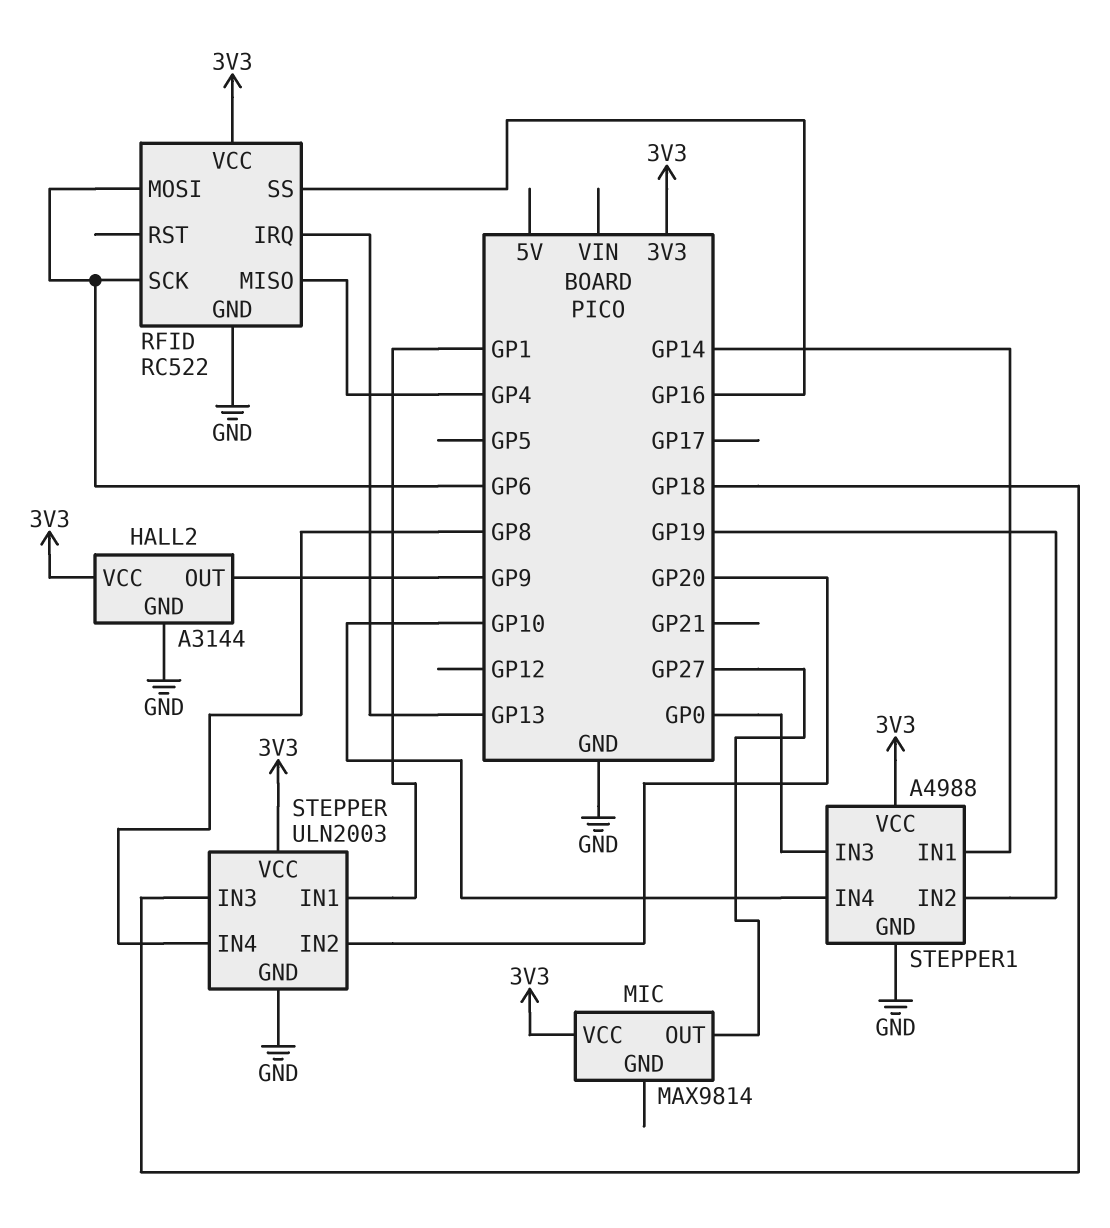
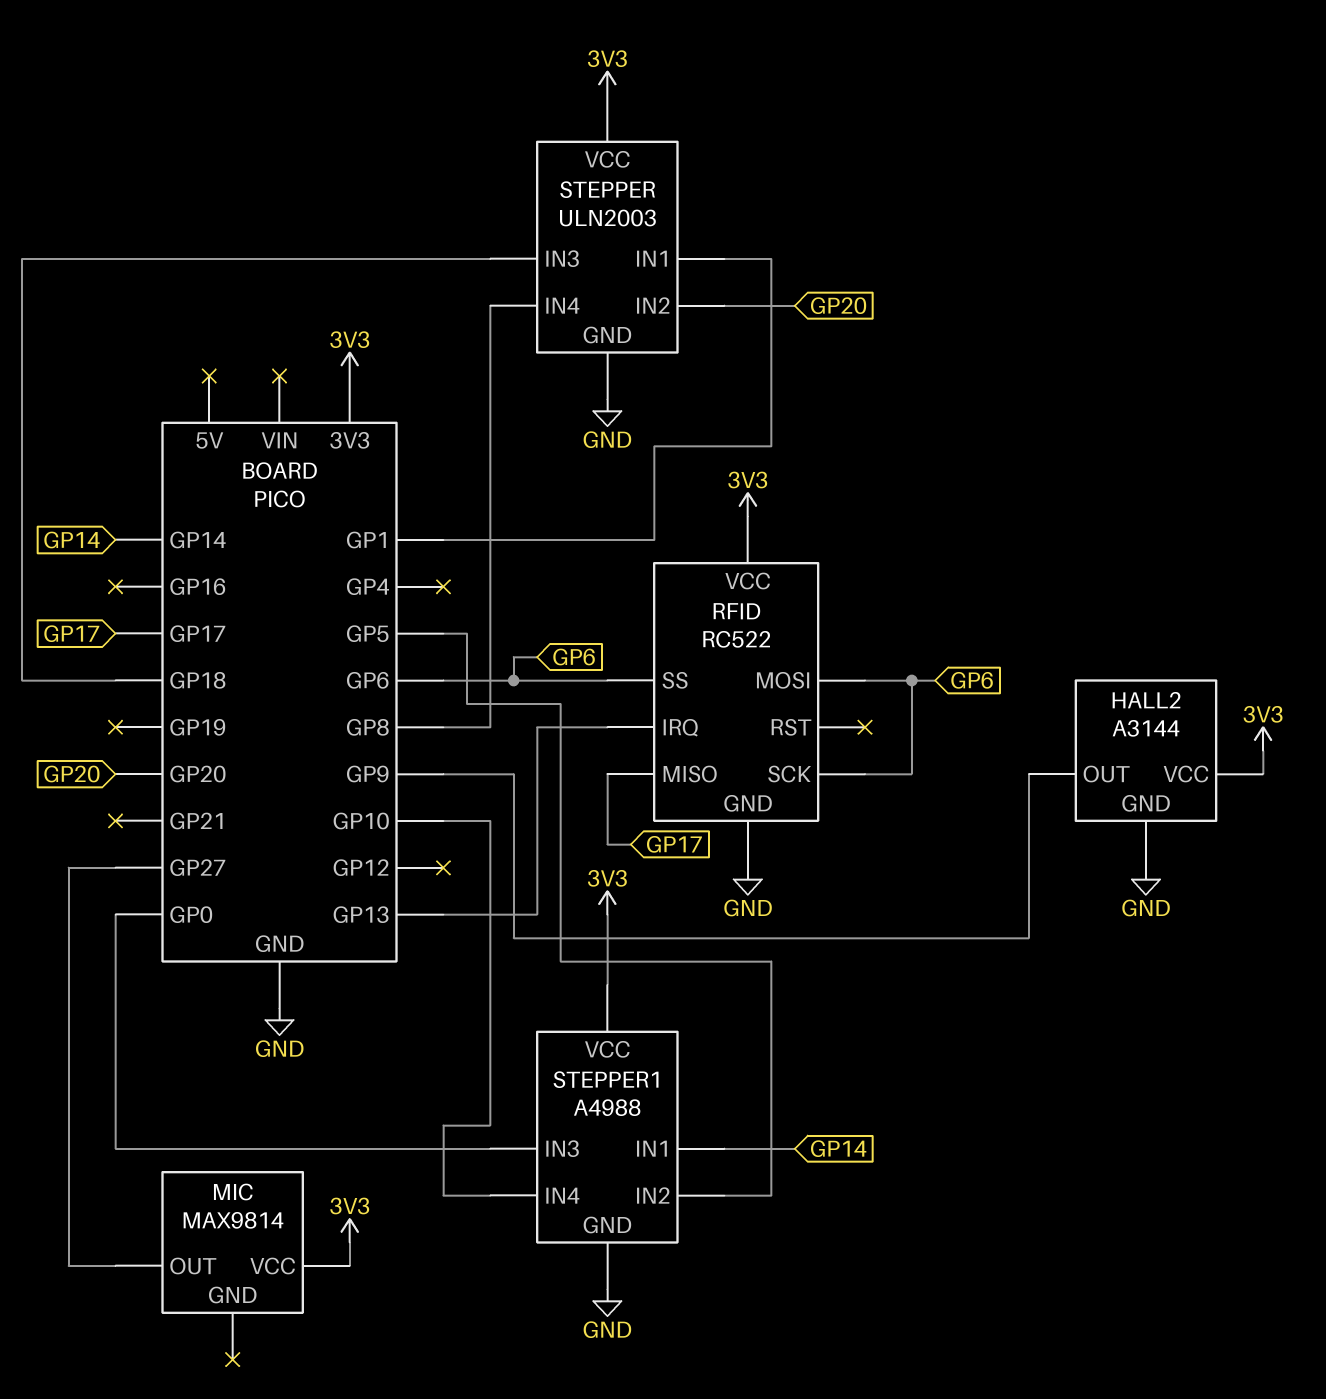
RFID pin MISO: GP4 -> GP17
RFID pin SS: GP16 -> GP6
STEPPER1 pin IN2: GP19 -> GP5

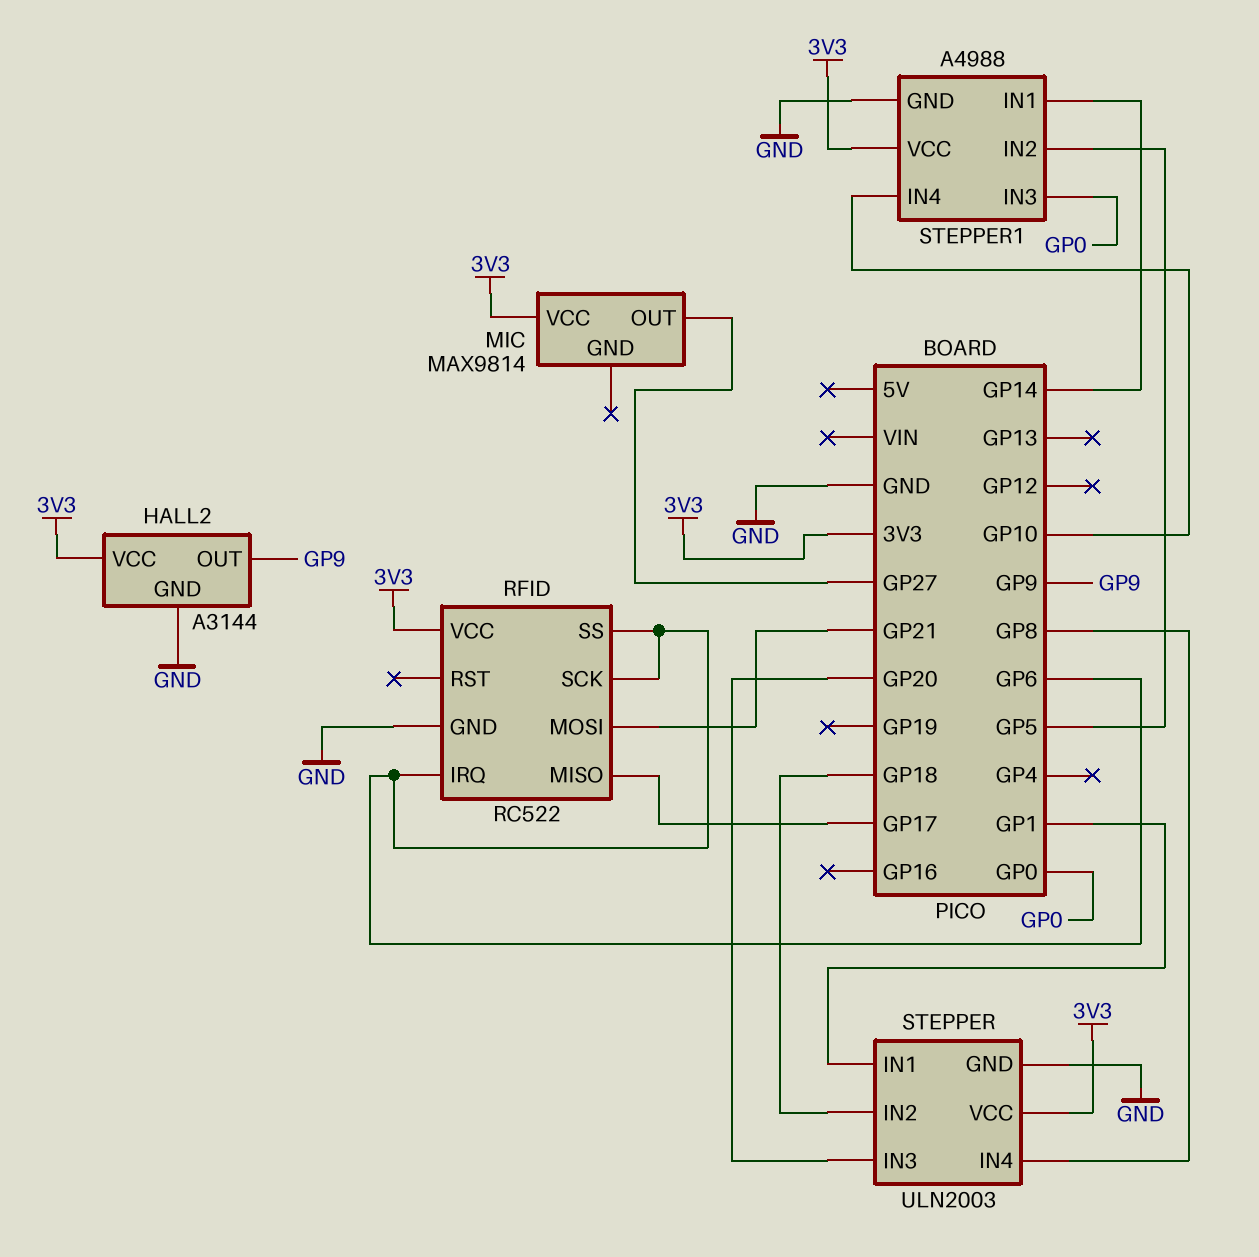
RFID pin IRQ: GP13 -> GP6
RFID pin MOSI: GP6 -> GP21
STEPPER pin IN2: GP20 -> GP18
STEPPER pin IN3: GP18 -> GP20

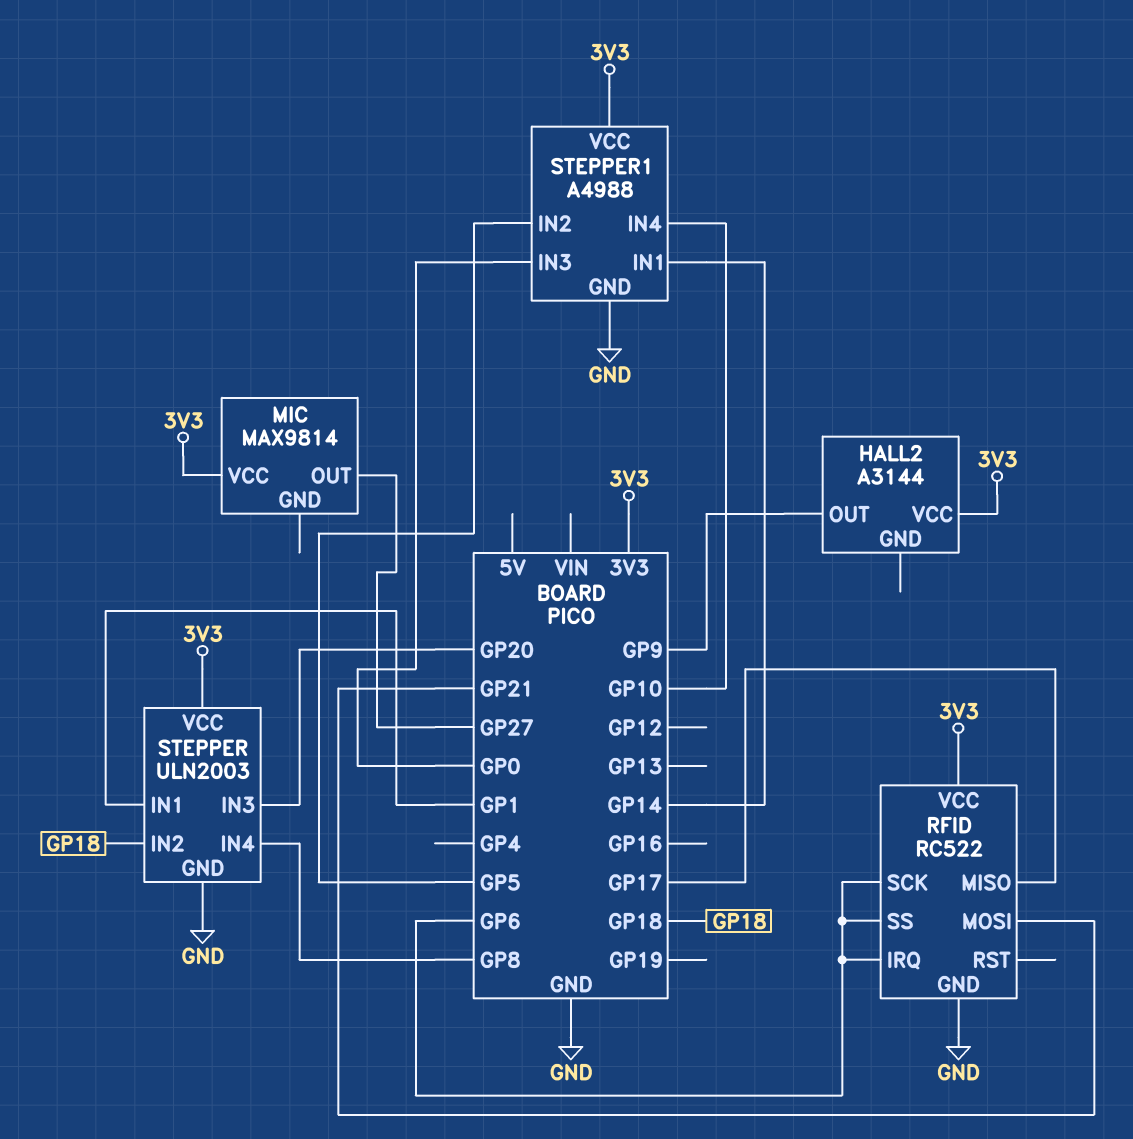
HALL2 pin GND: GND -> none

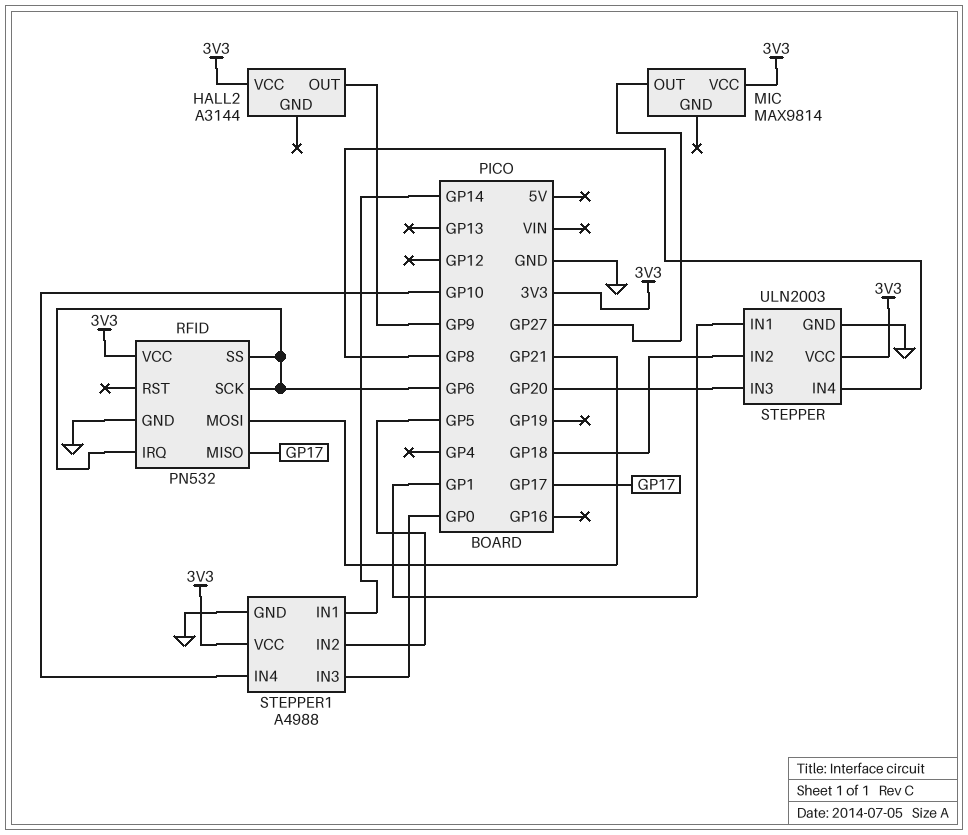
RFID: RC522 -> PN532

